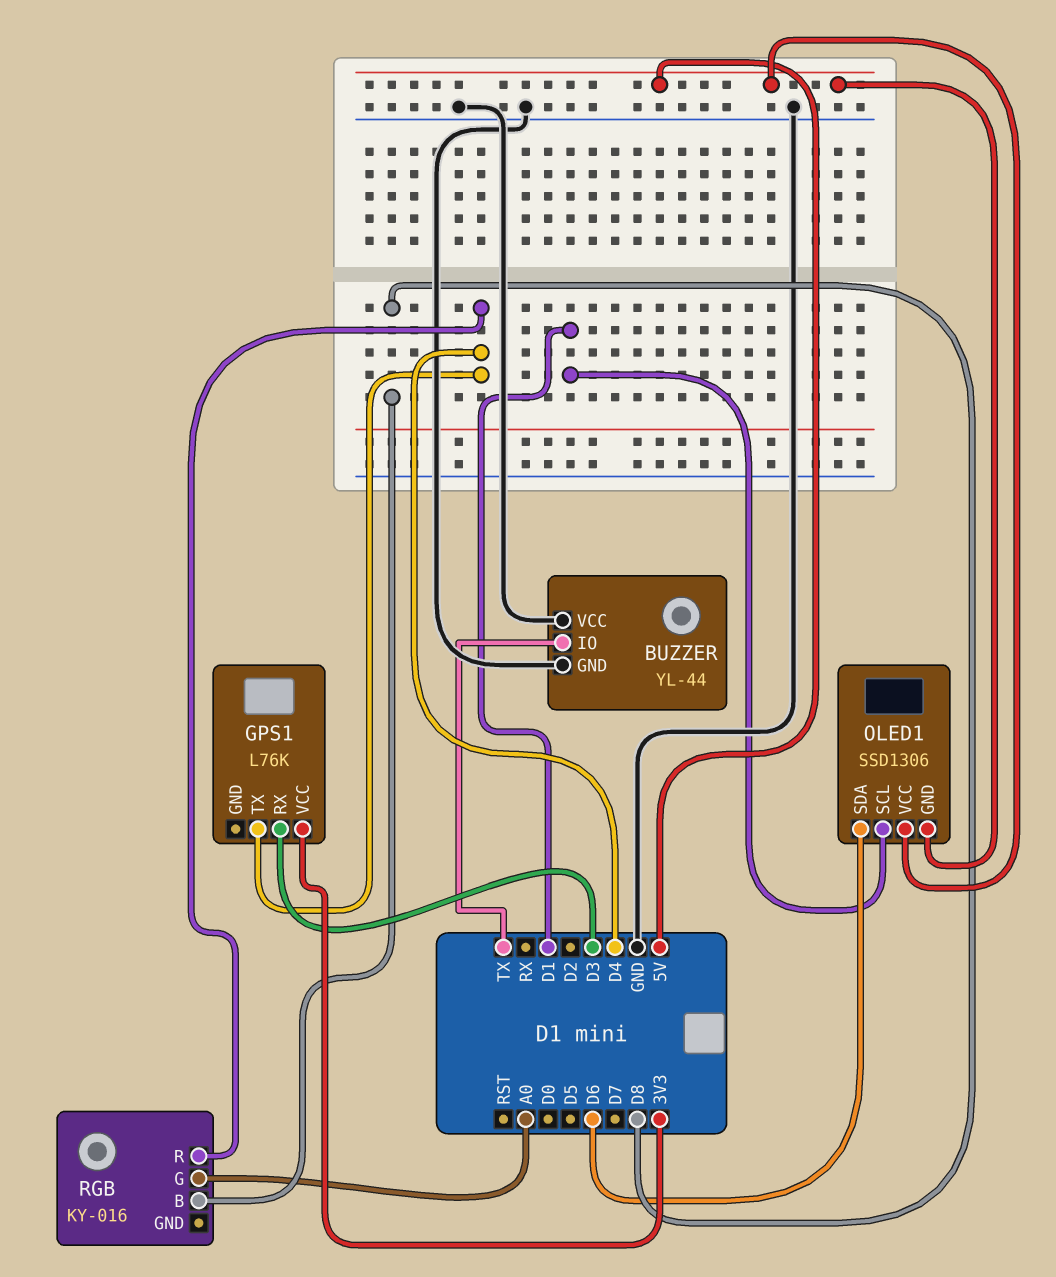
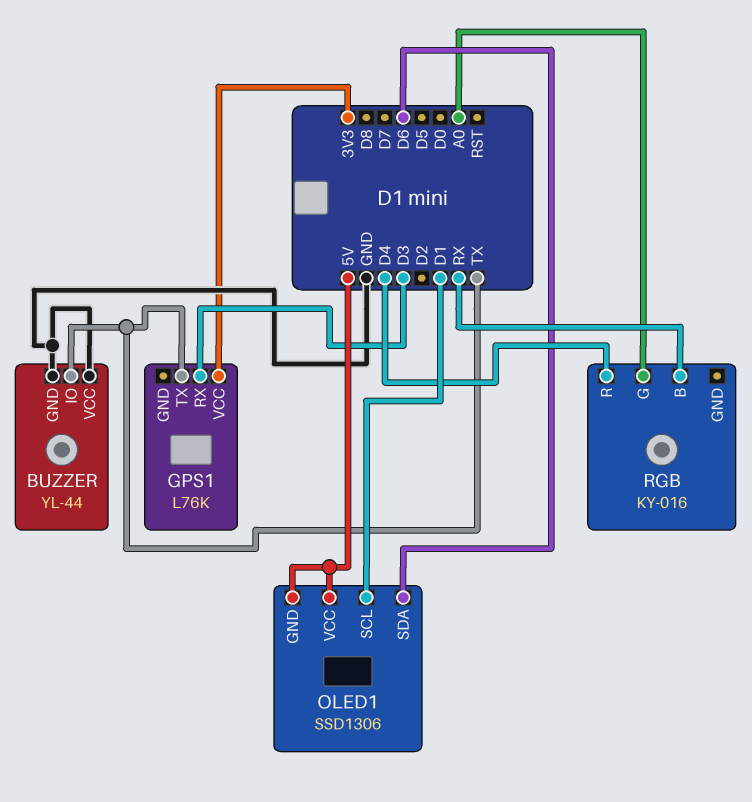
GPS1 pin TX: D4 -> TX
RGB pin B: D8 -> RX

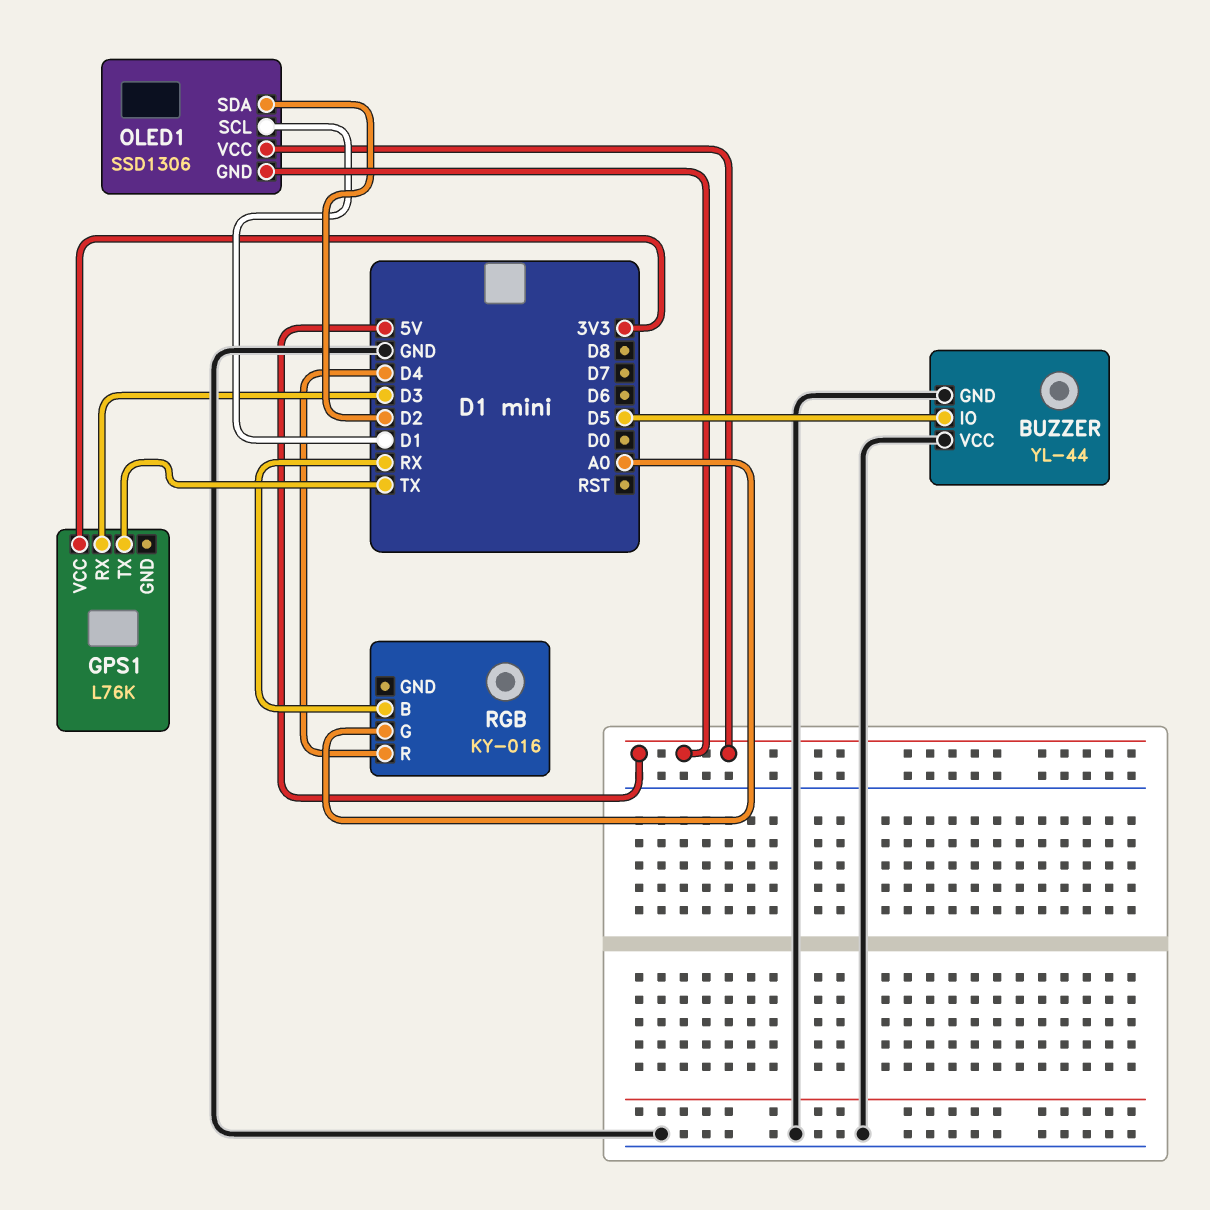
BUZZER pin IO: TX -> D5
OLED1 pin SDA: D6 -> D2

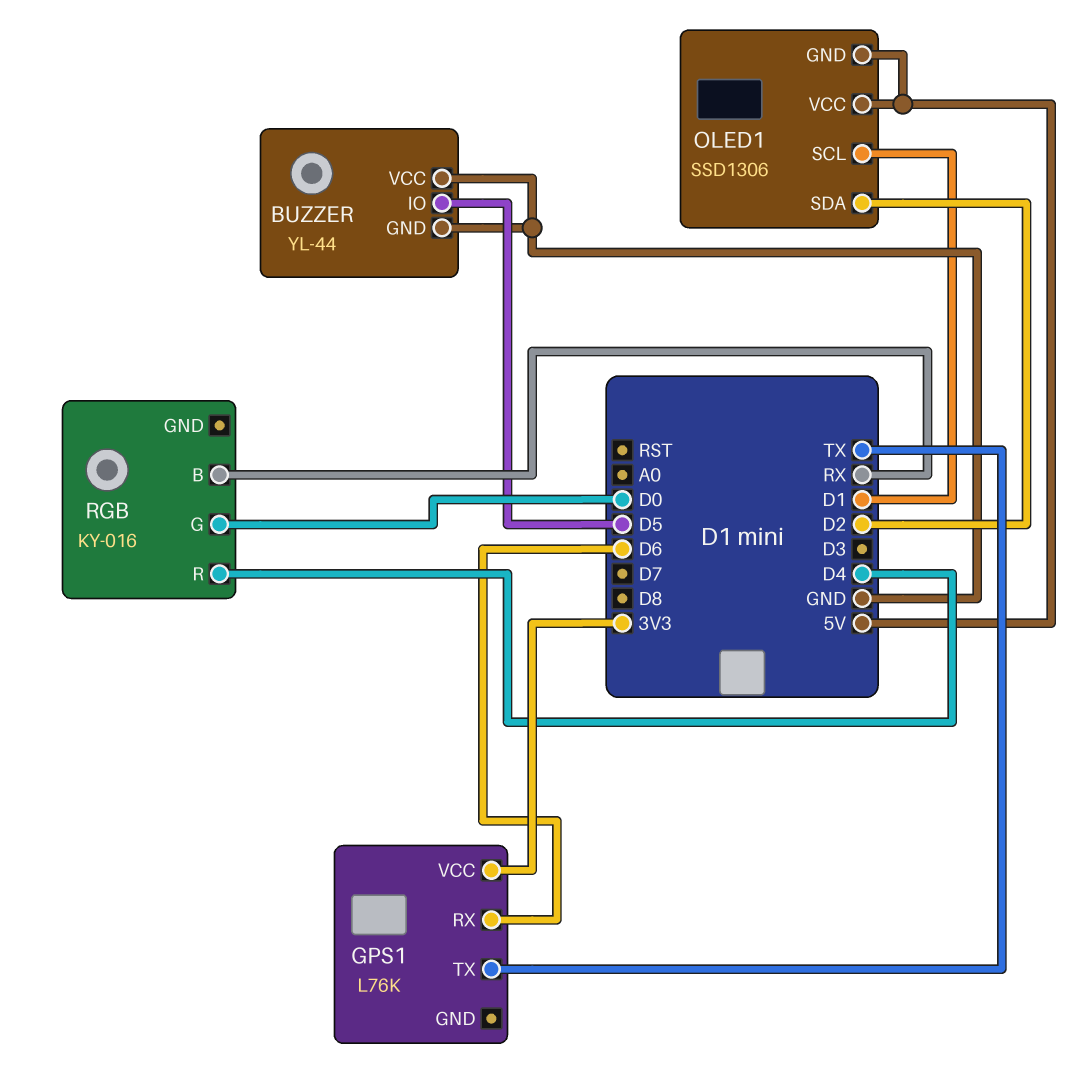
GPS1 pin RX: D3 -> D6
RGB pin G: A0 -> D0

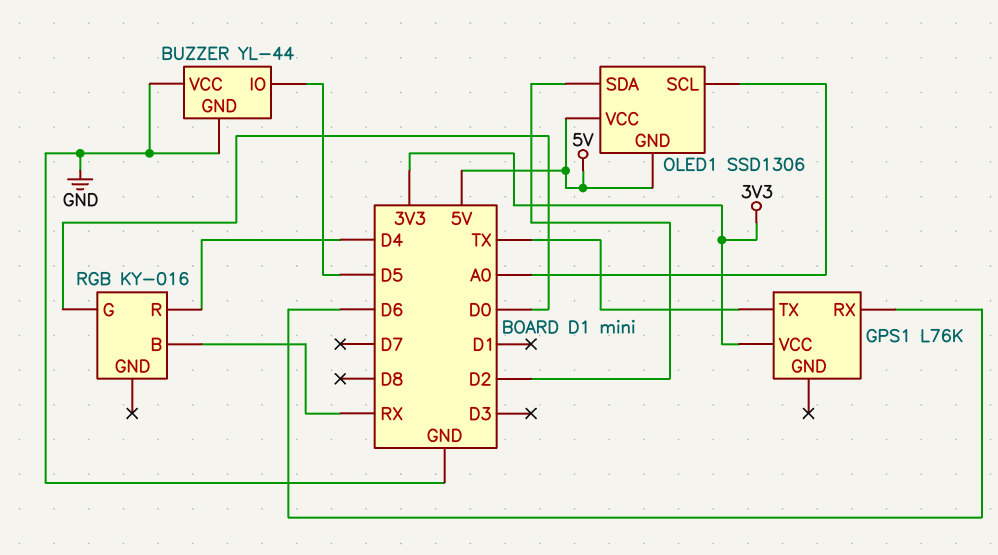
OLED1 pin SCL: D1 -> A0

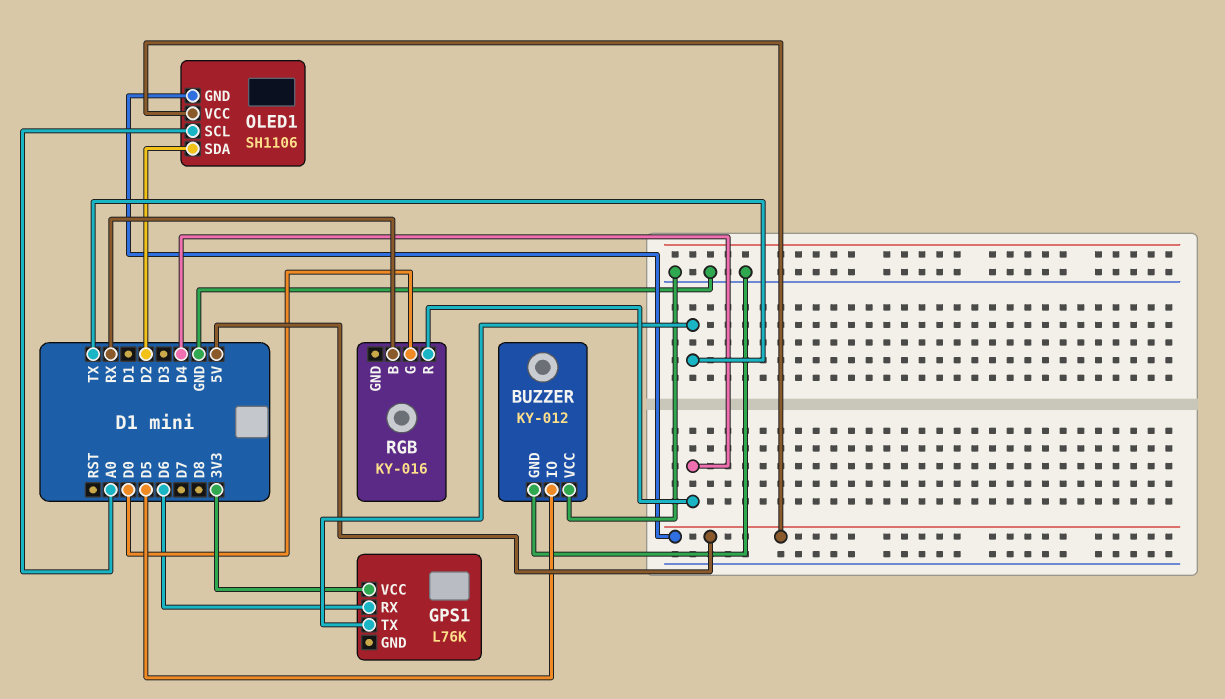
BUZZER: YL-44 -> KY-012
OLED1: SSD1306 -> SH1106

